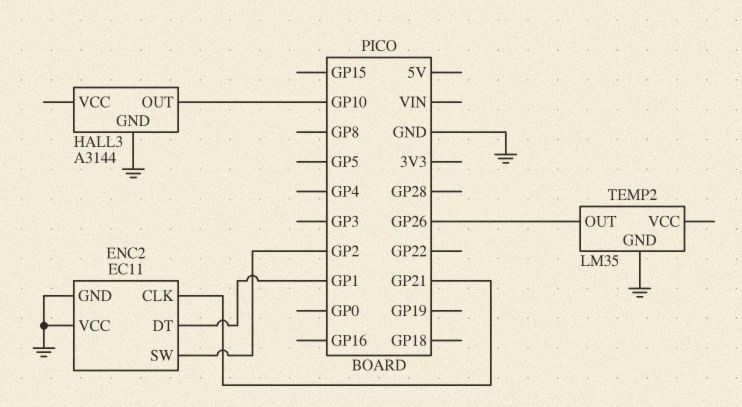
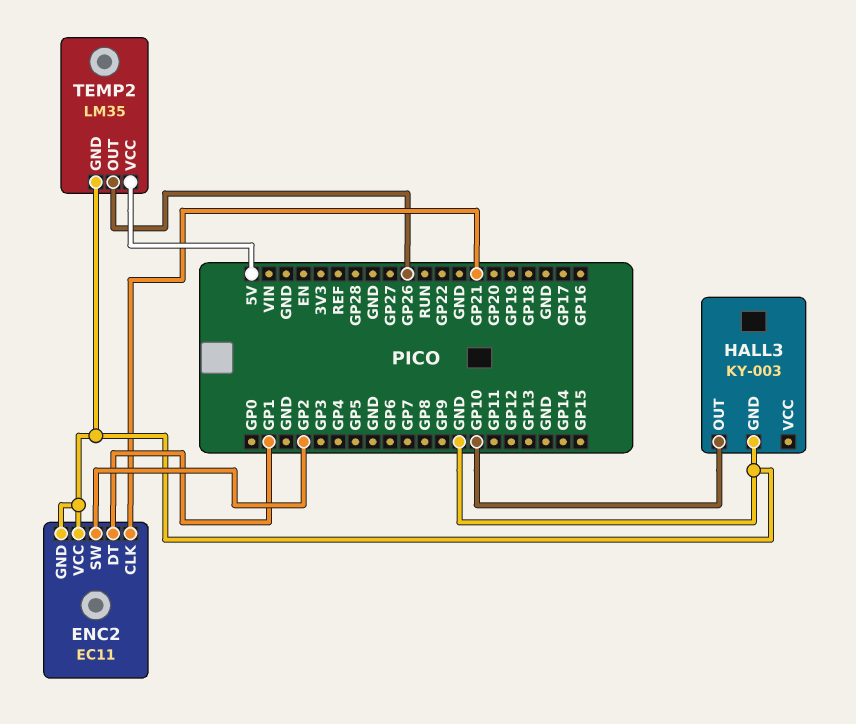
HALL3: A3144 -> KY-003
TEMP2 pin VCC: none -> 5V

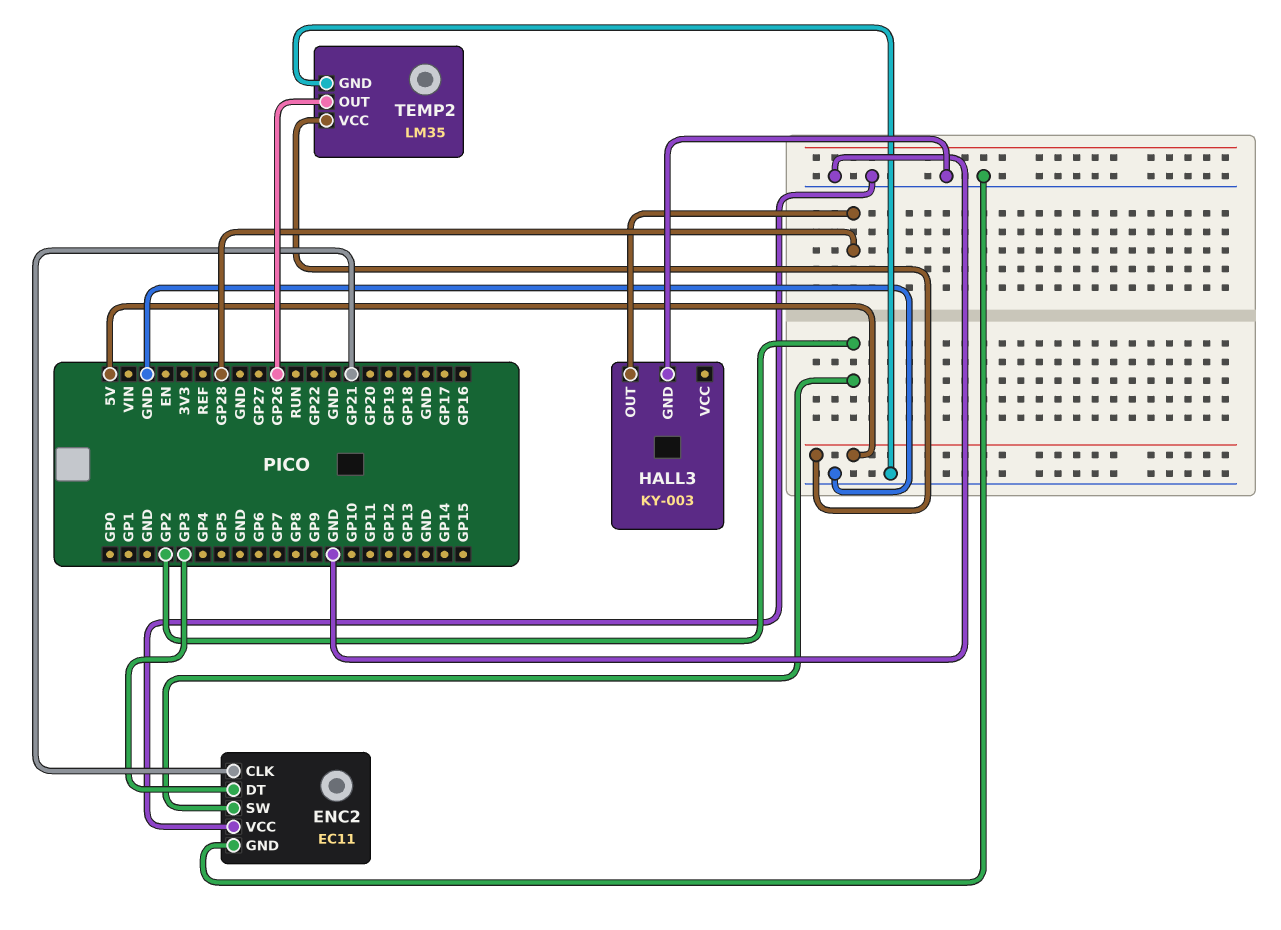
ENC2 pin DT: GP1 -> GP3
HALL3 pin OUT: GP10 -> GP28

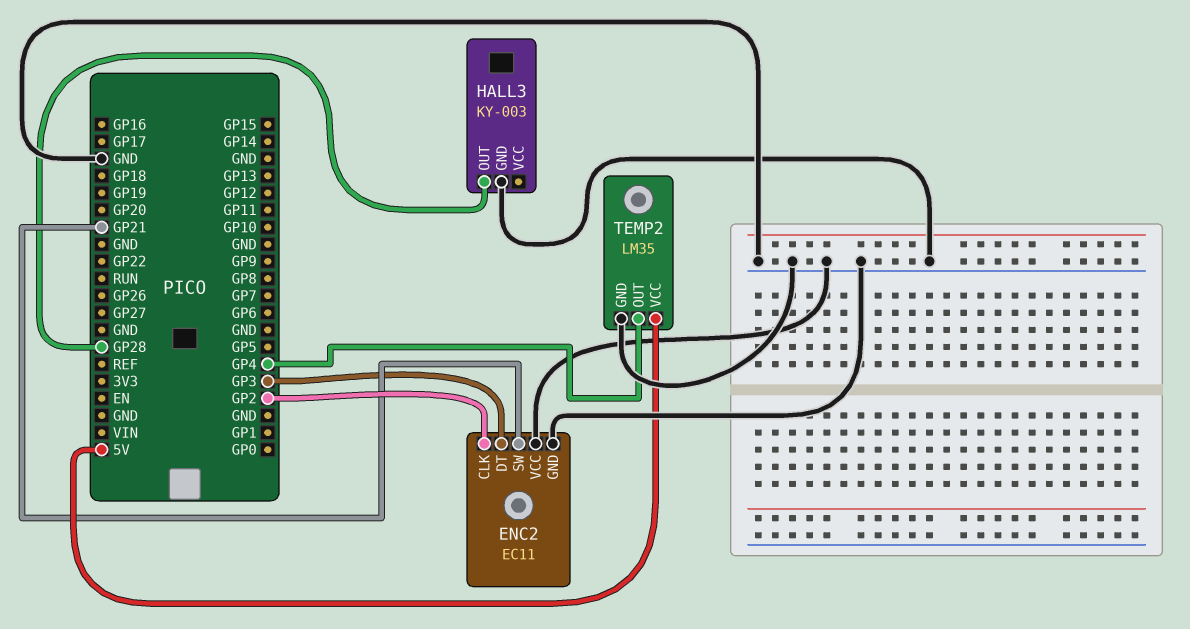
ENC2 pin CLK: GP21 -> GP2
ENC2 pin SW: GP2 -> GP21
TEMP2 pin OUT: GP26 -> GP4

